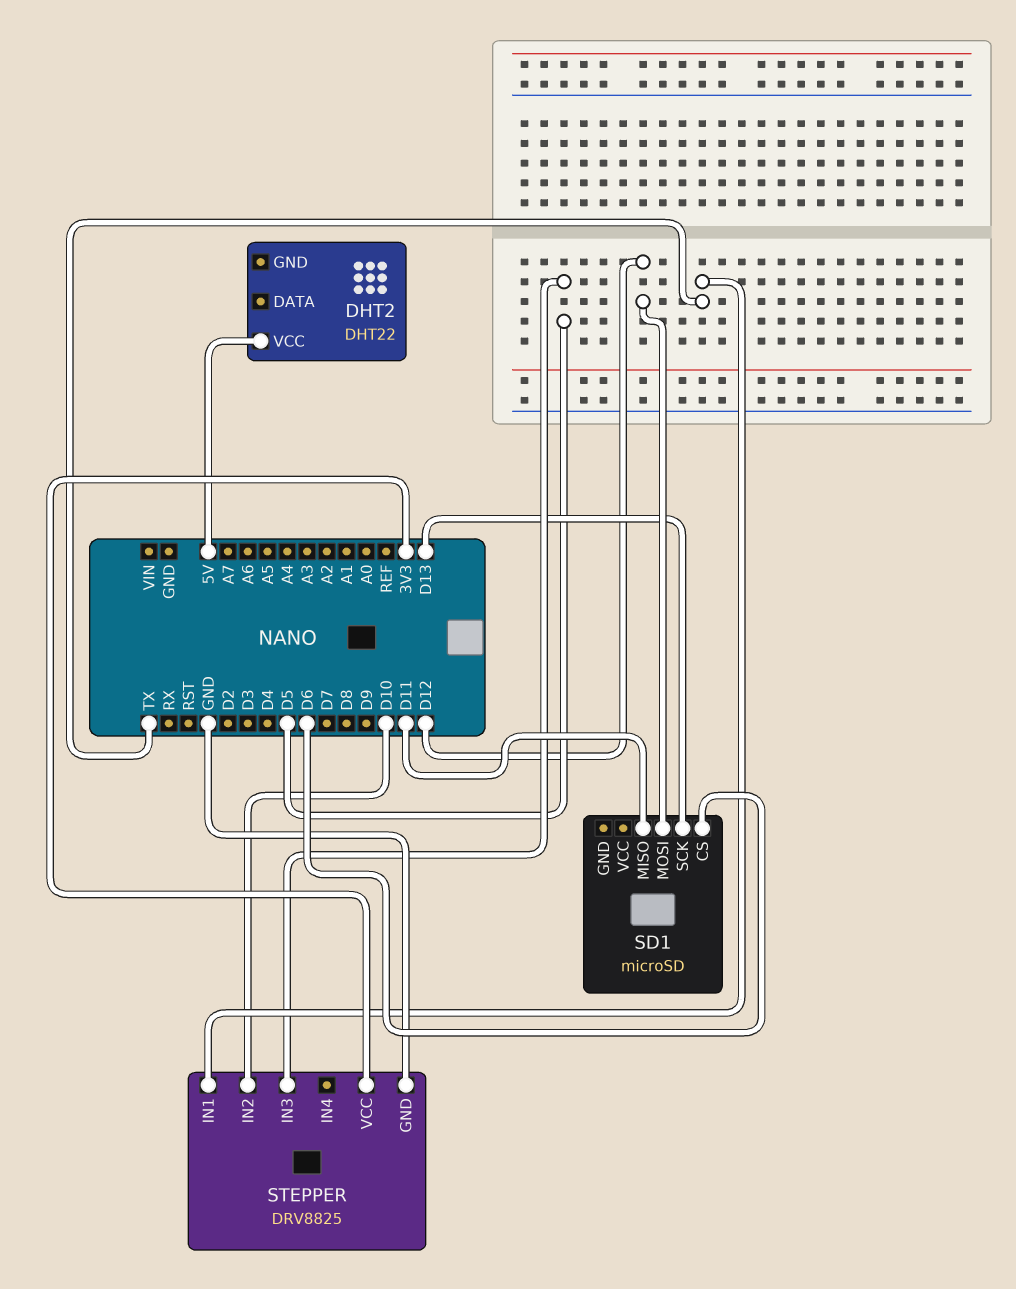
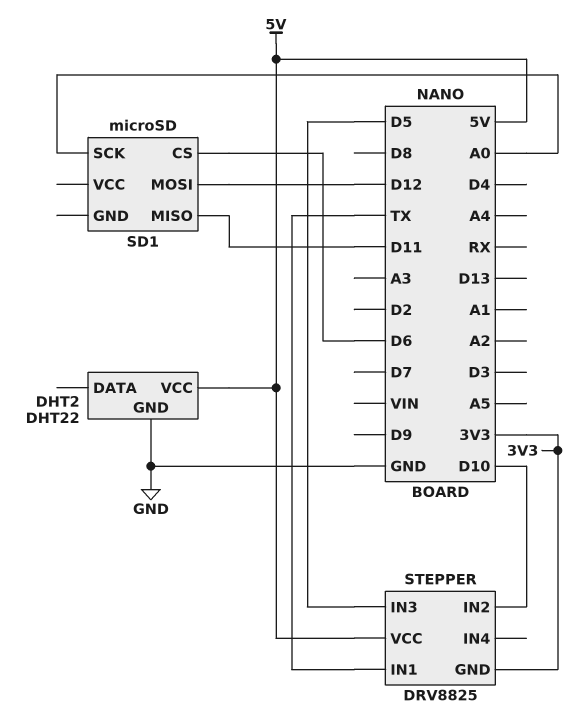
DHT2 pin GND: none -> GND
SD1 pin SCK: D13 -> A0
STEPPER pin GND: GND -> 3V3
STEPPER pin VCC: 3V3 -> 5V

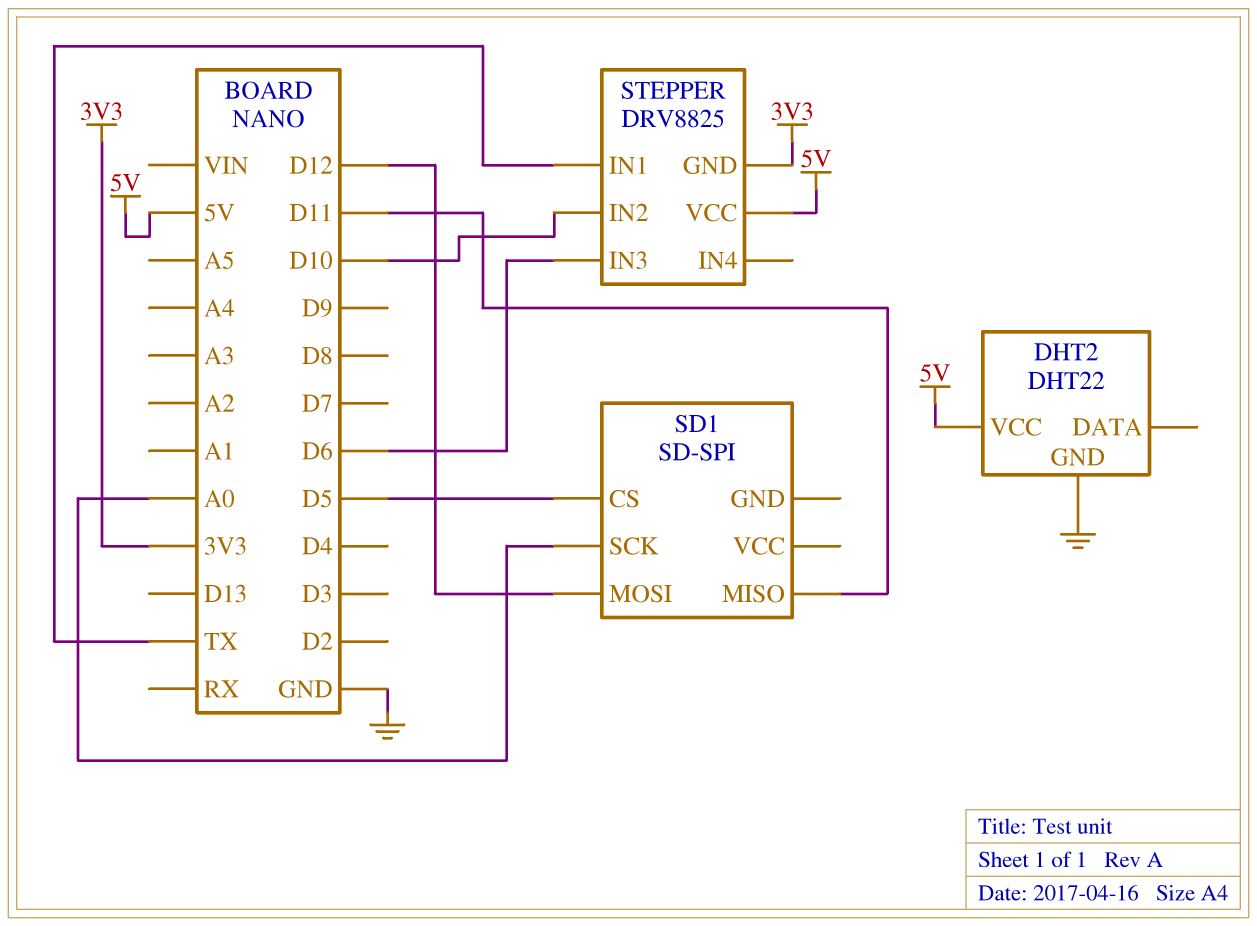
SD1: microSD -> SD-SPI
SD1 pin CS: D6 -> D5
STEPPER pin IN3: D5 -> D6

